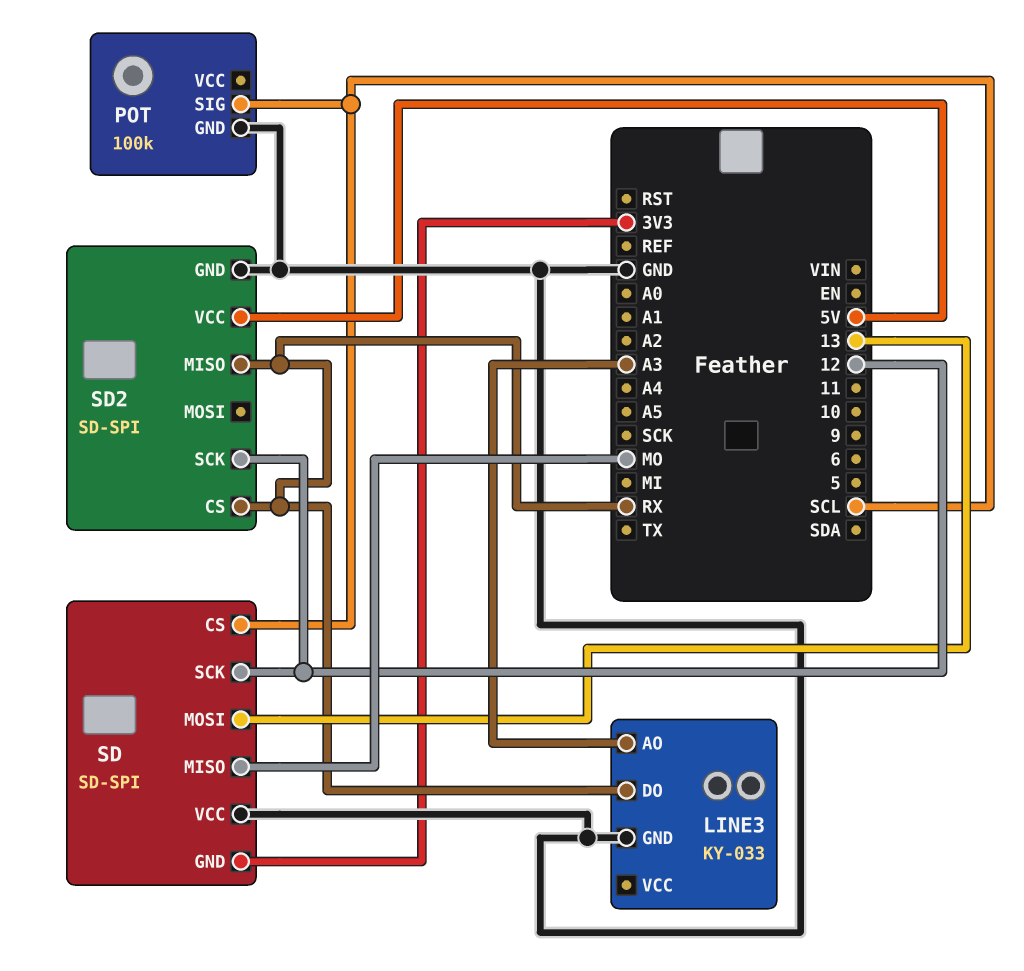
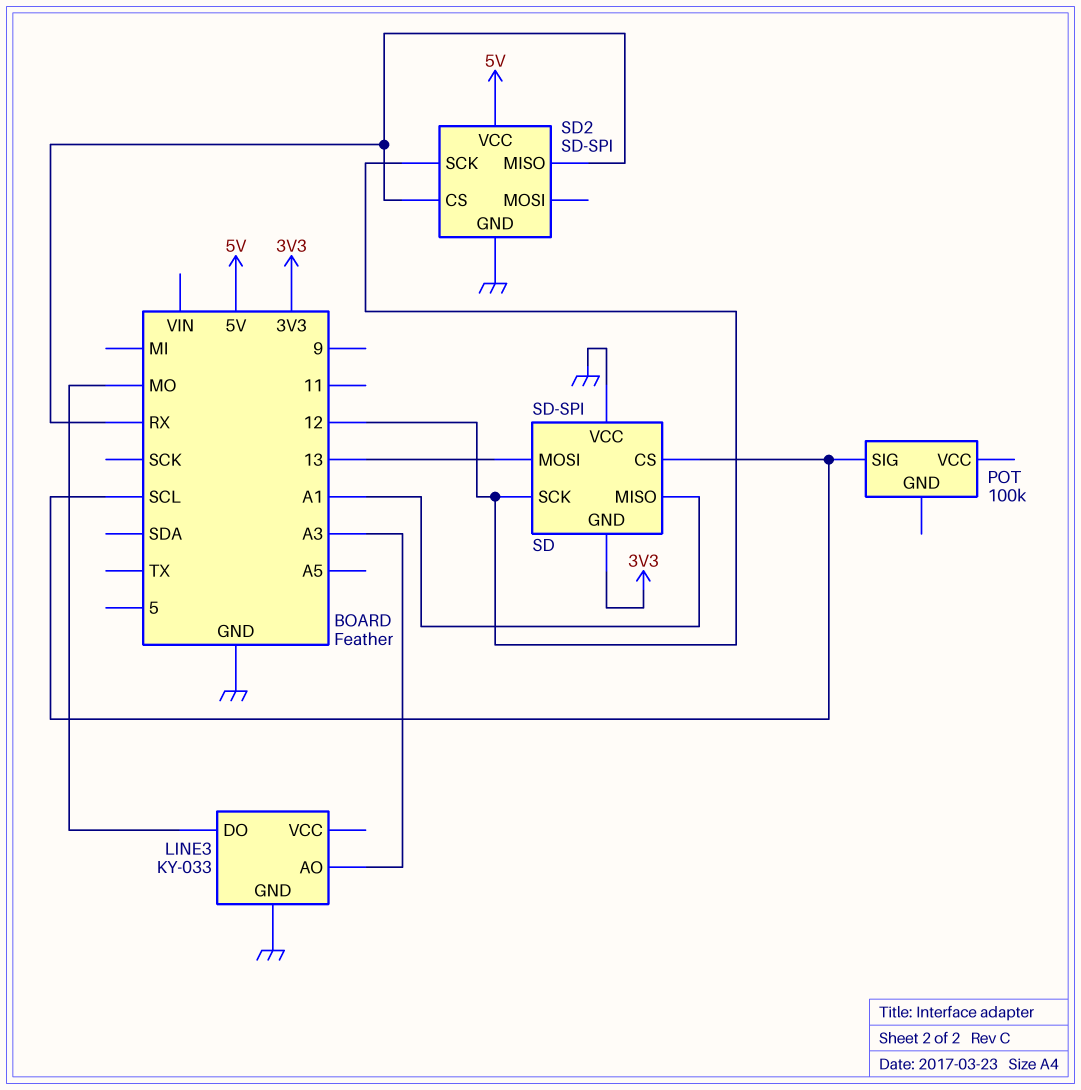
LINE3 pin DO: RX -> MO
POT pin GND: GND -> none
SD pin MISO: MO -> A1

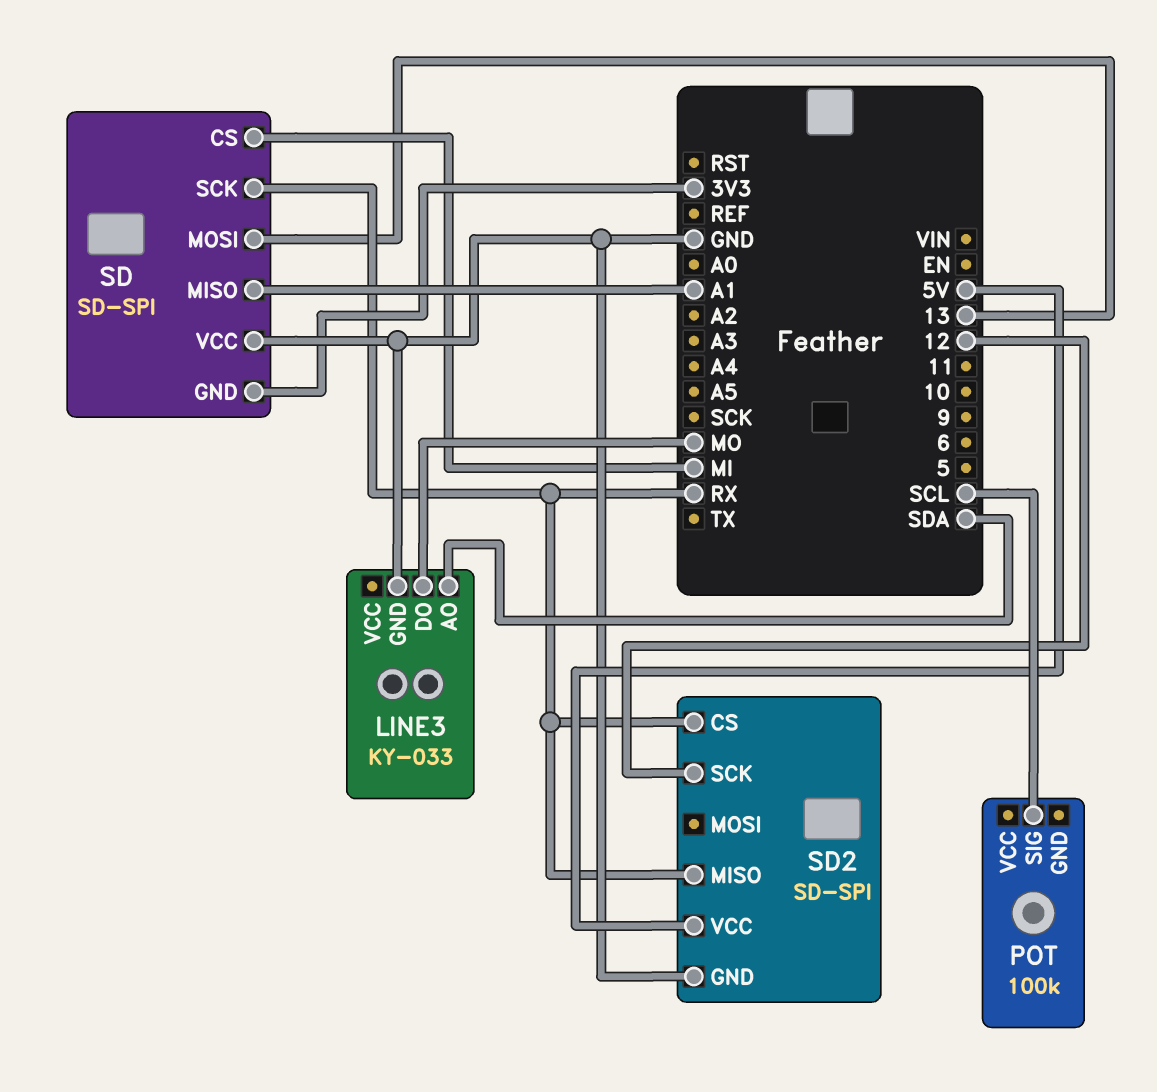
LINE3 pin AO: A3 -> SDA
SD pin CS: SCL -> MI
SD pin SCK: 12 -> RX

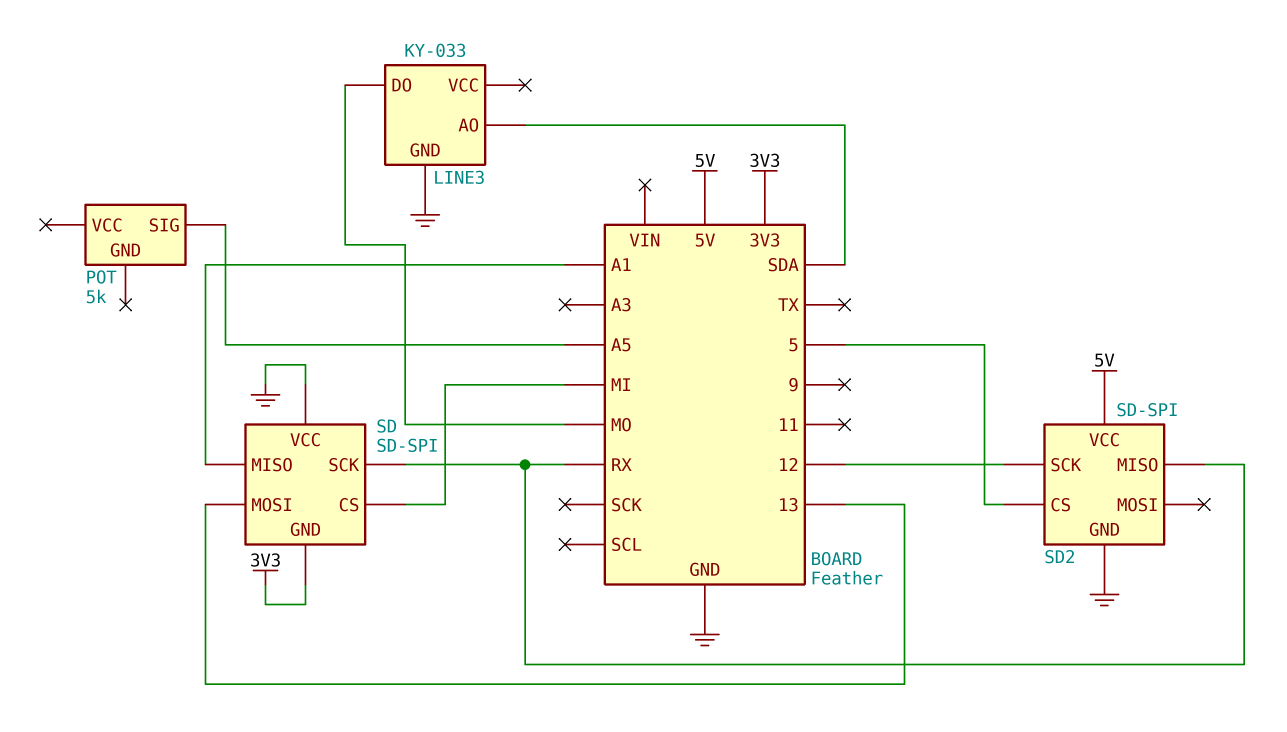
POT: 100k -> 5k
POT pin SIG: SCL -> A5
SD2 pin CS: RX -> 5

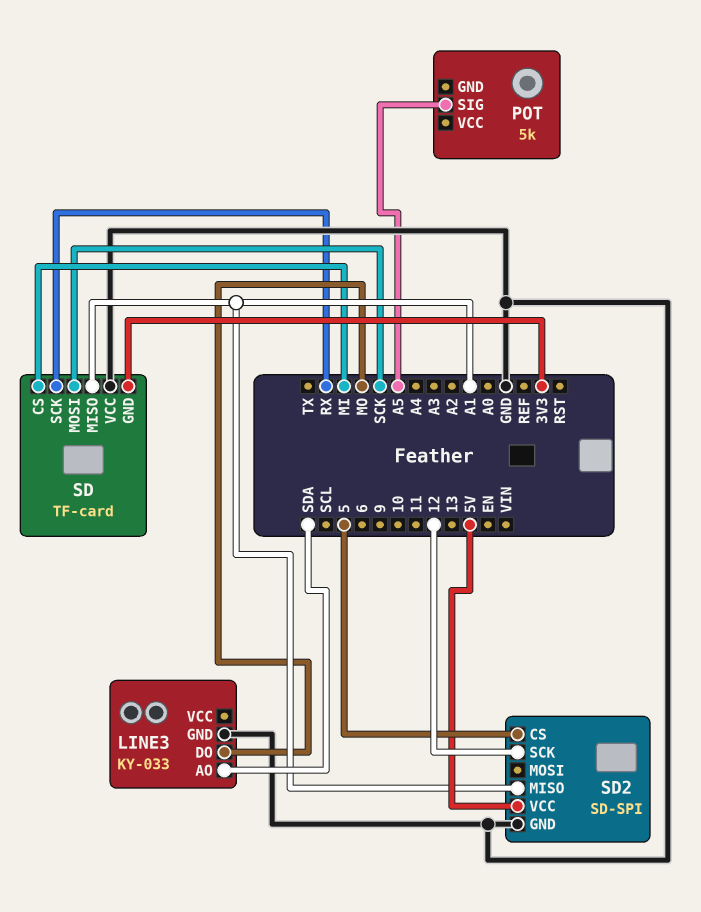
SD: SD-SPI -> TF-card
SD pin MOSI: 13 -> SCK
SD2 pin MISO: RX -> A1

